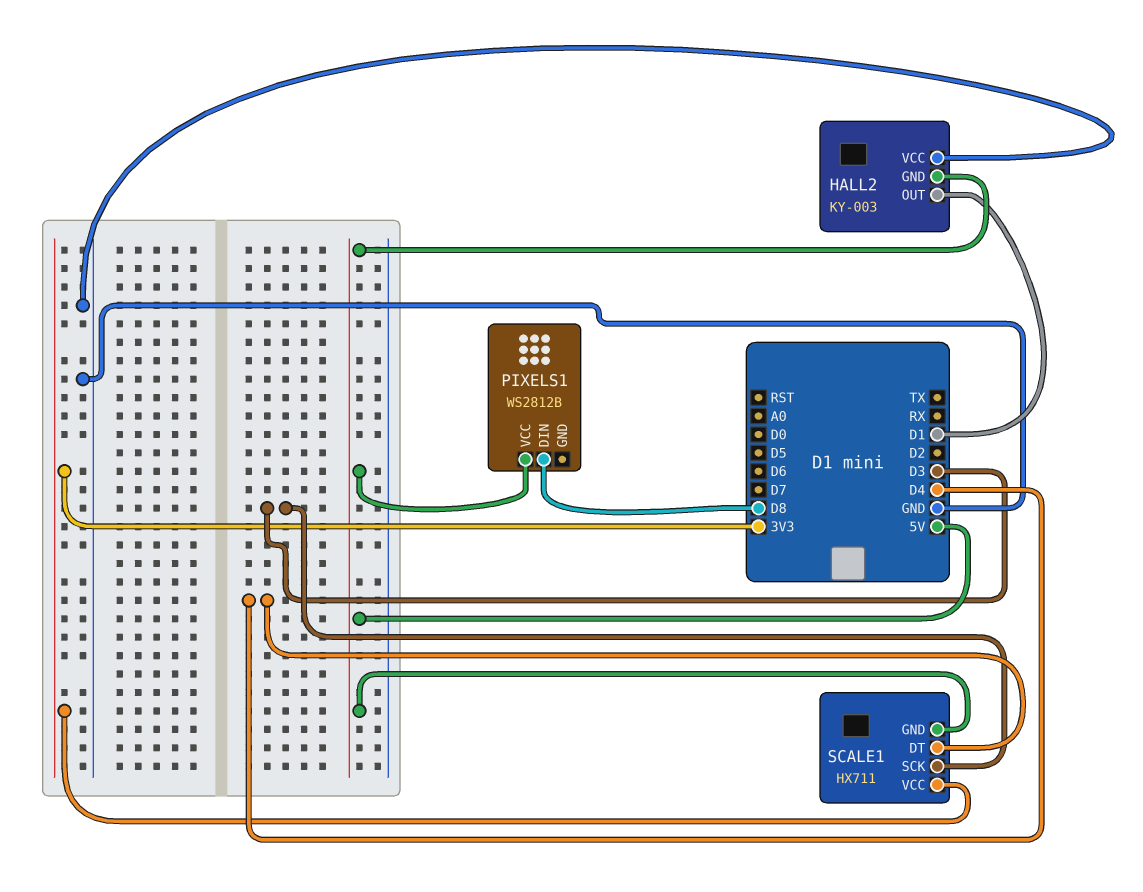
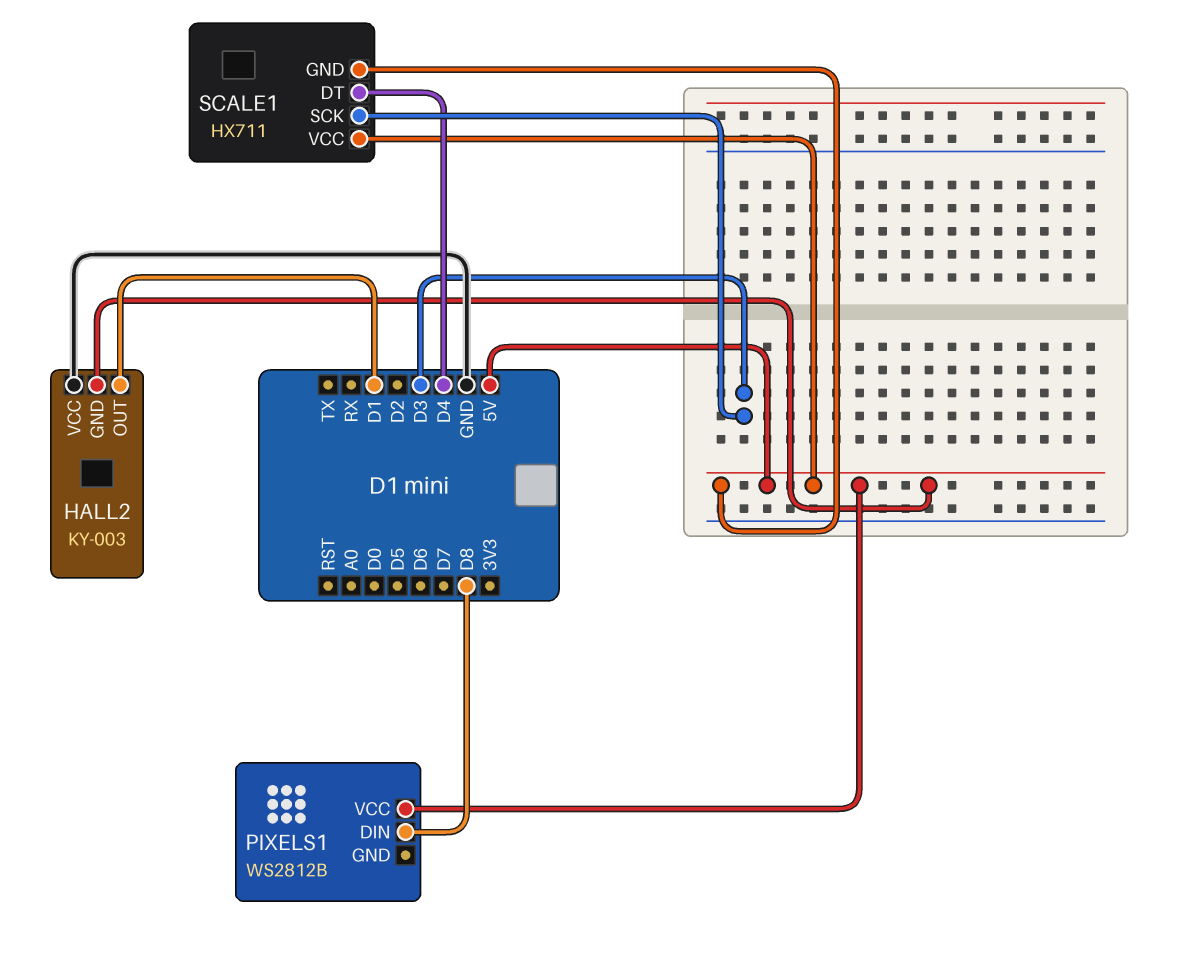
SCALE1 pin VCC: 3V3 -> 5V

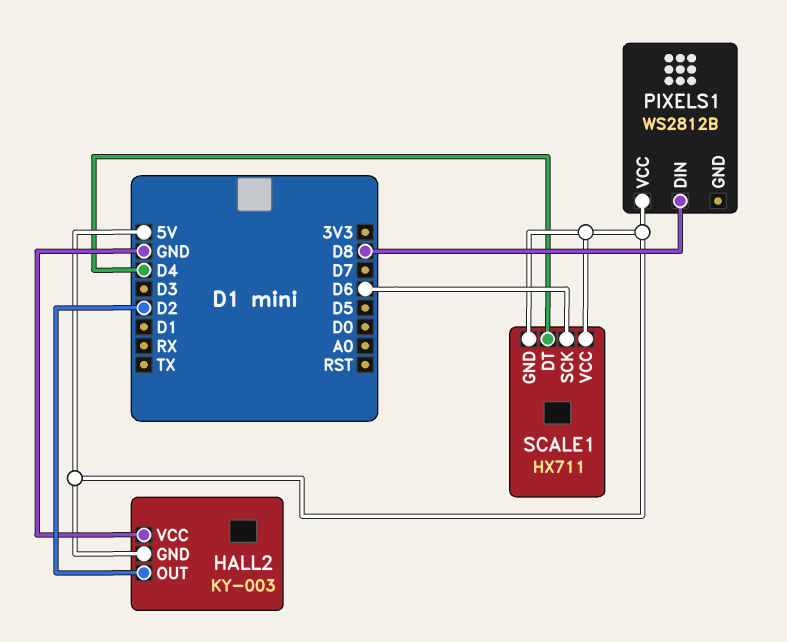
HALL2 pin OUT: D1 -> D2
SCALE1 pin SCK: D3 -> D6

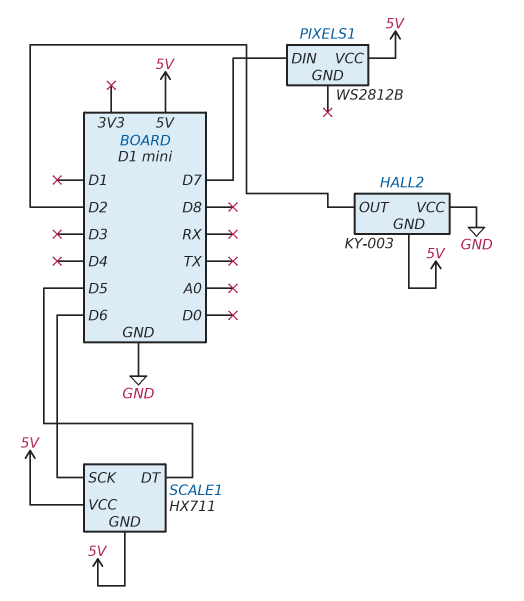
PIXELS1 pin DIN: D8 -> D7
SCALE1 pin DT: D4 -> D5

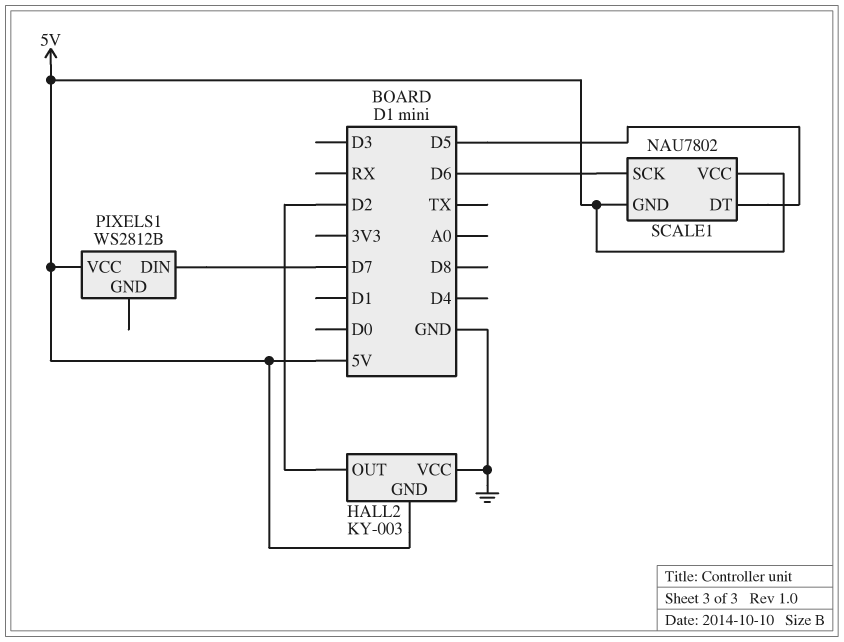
SCALE1: HX711 -> NAU7802

